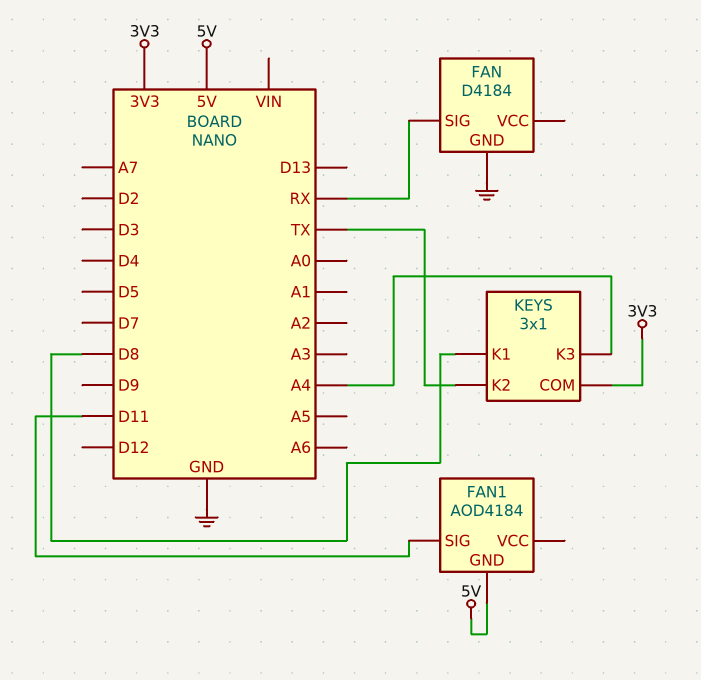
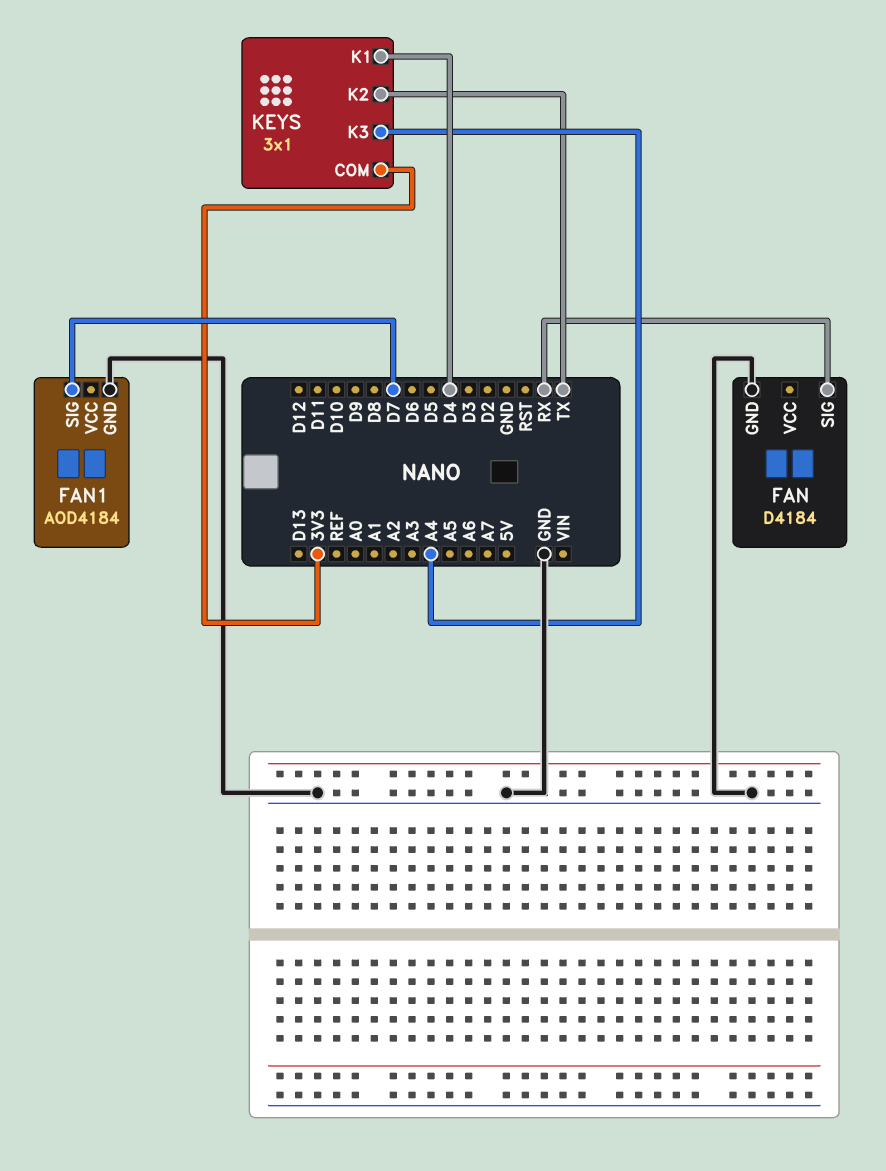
FAN1 pin GND: 5V -> GND
FAN1 pin SIG: D11 -> D7
KEYS pin K1: D8 -> D4

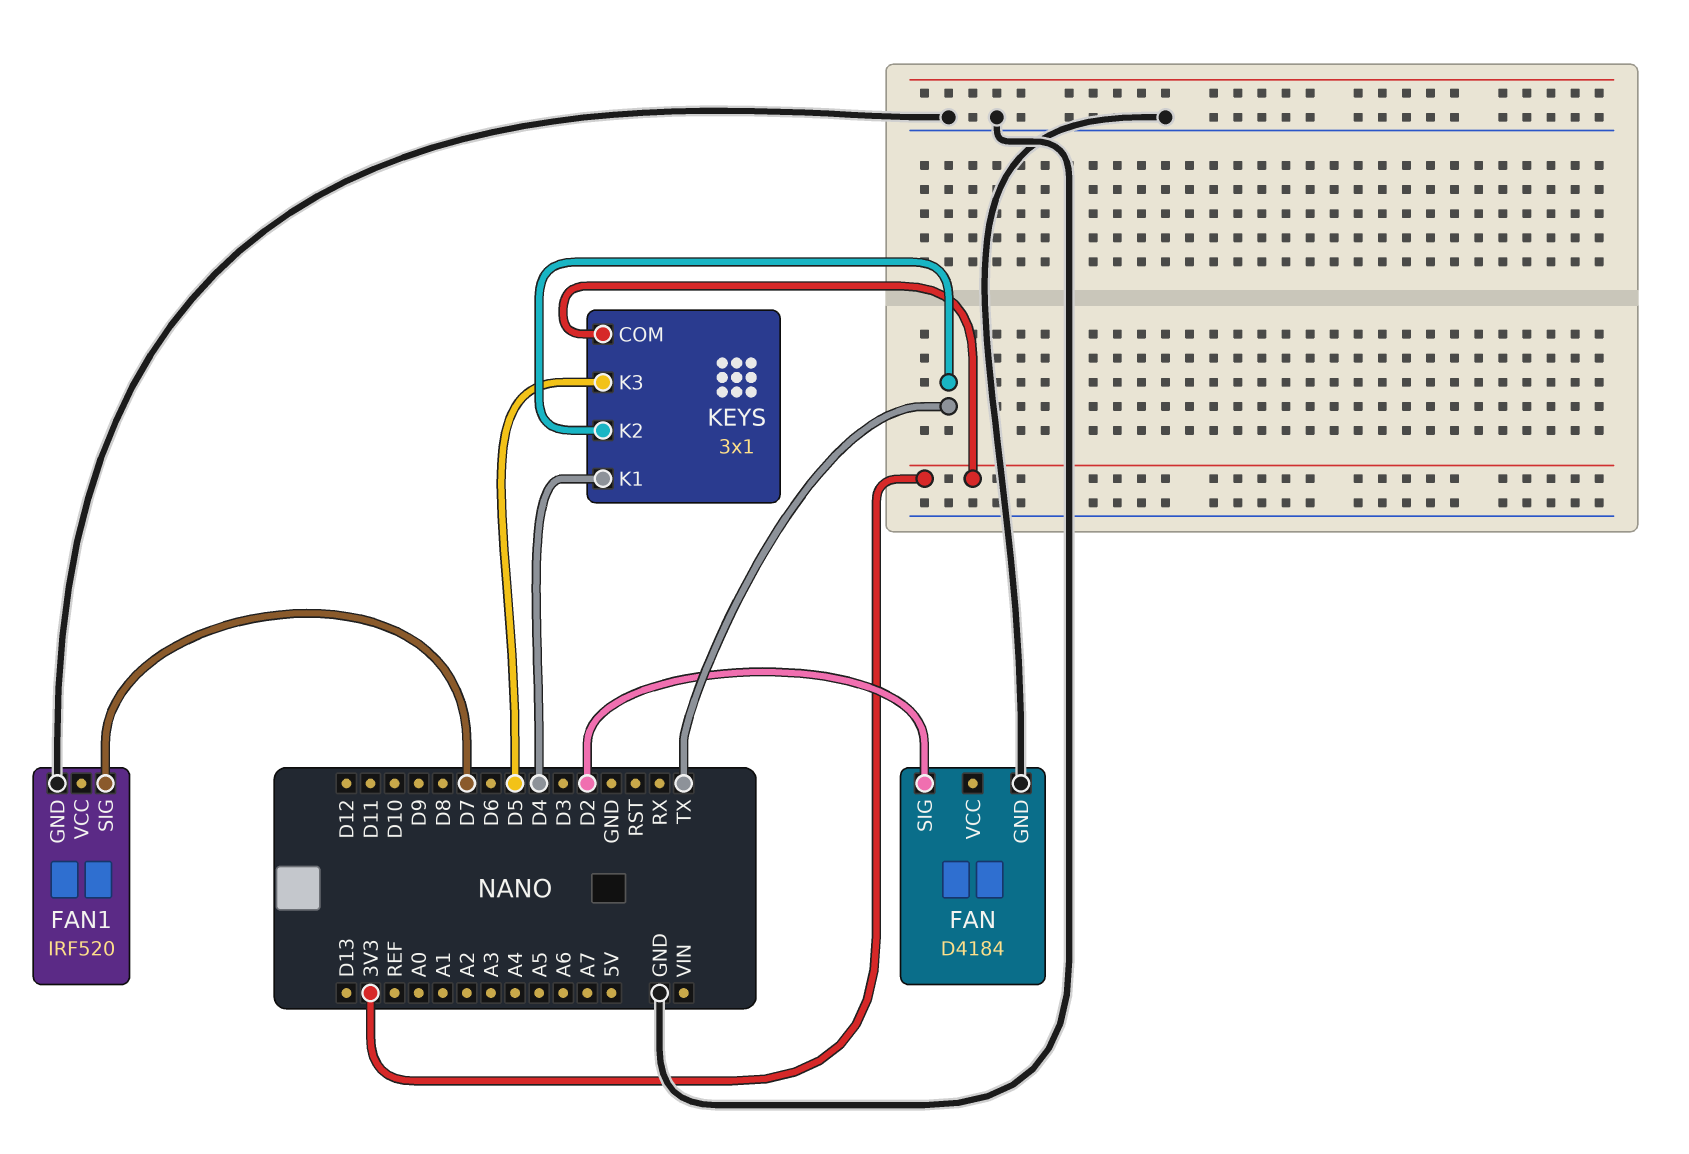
FAN pin SIG: RX -> D2
FAN1: AOD4184 -> IRF520
KEYS pin K3: A4 -> D5

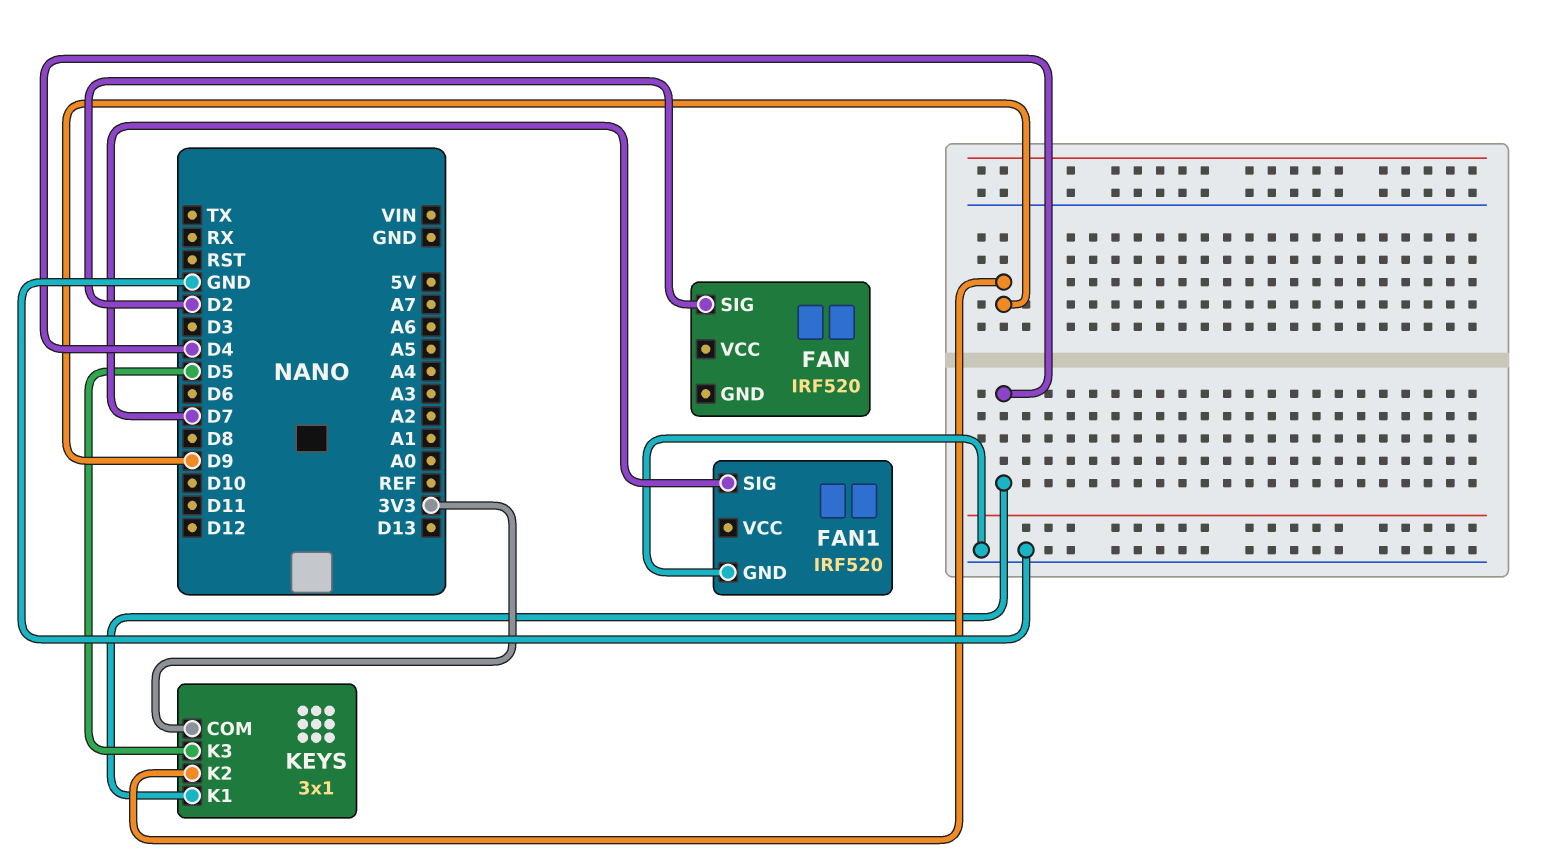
FAN: D4184 -> IRF520
FAN pin GND: GND -> none
KEYS pin K2: TX -> D9

